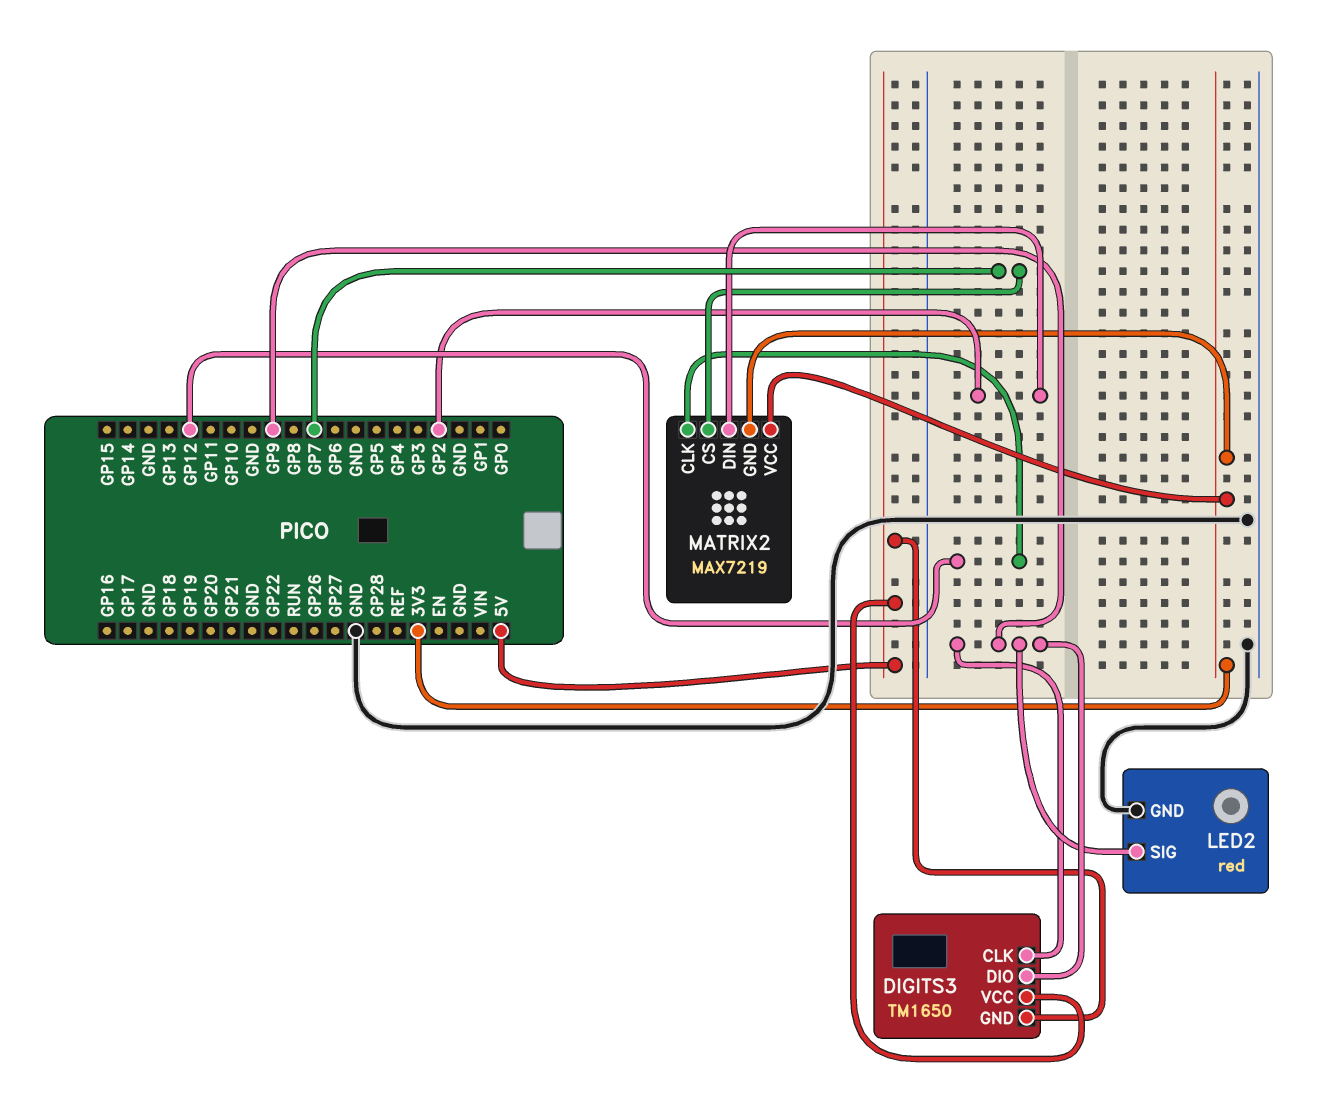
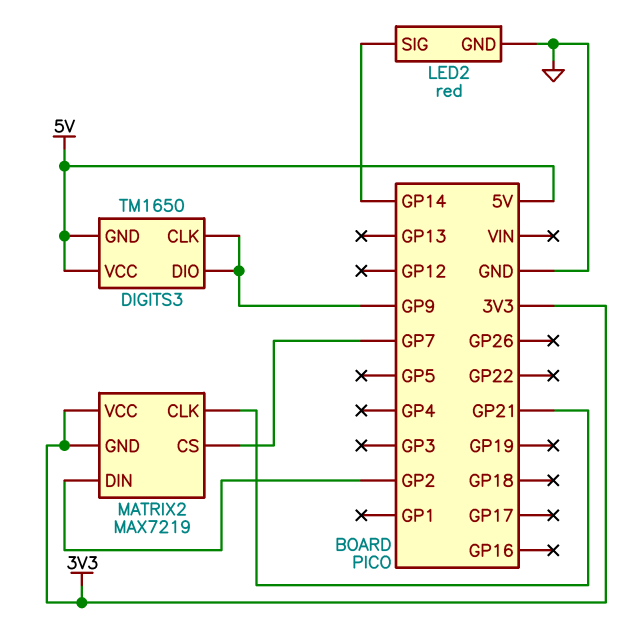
LED2 pin SIG: GP9 -> GP14
MATRIX2 pin CLK: GP12 -> GP21

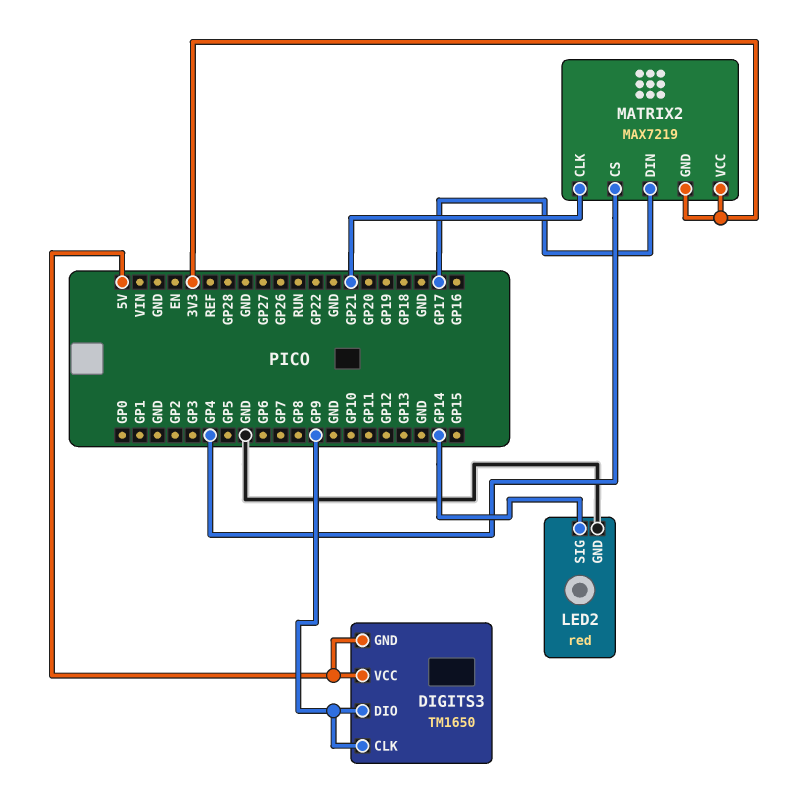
MATRIX2 pin CS: GP7 -> GP4
MATRIX2 pin DIN: GP2 -> GP17

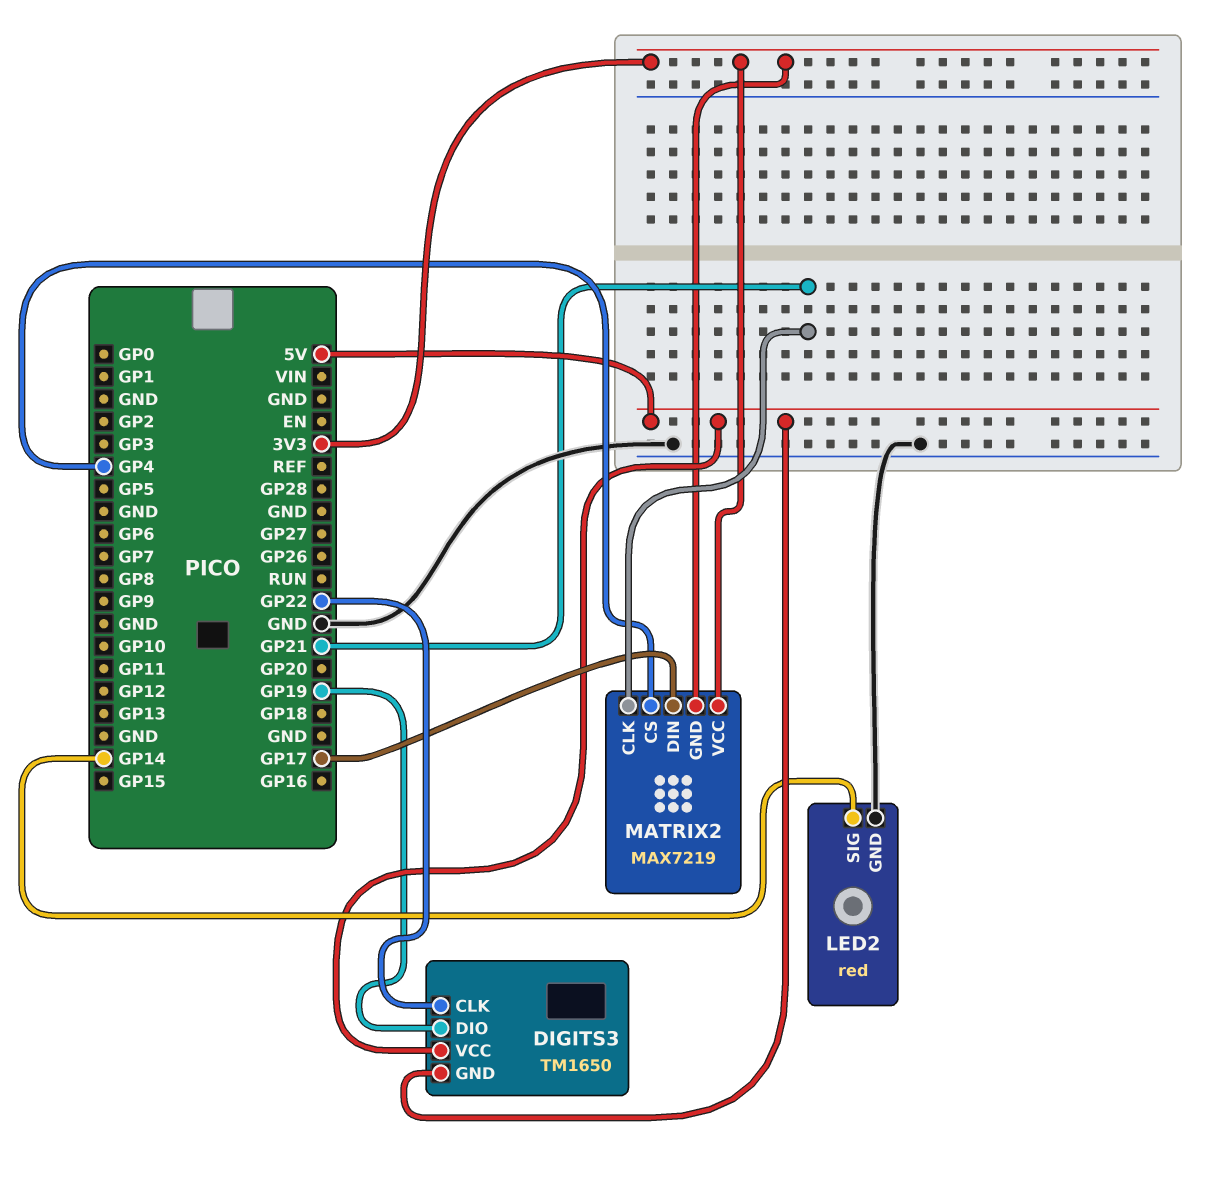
DIGITS3 pin CLK: GP9 -> GP22
DIGITS3 pin DIO: GP9 -> GP19

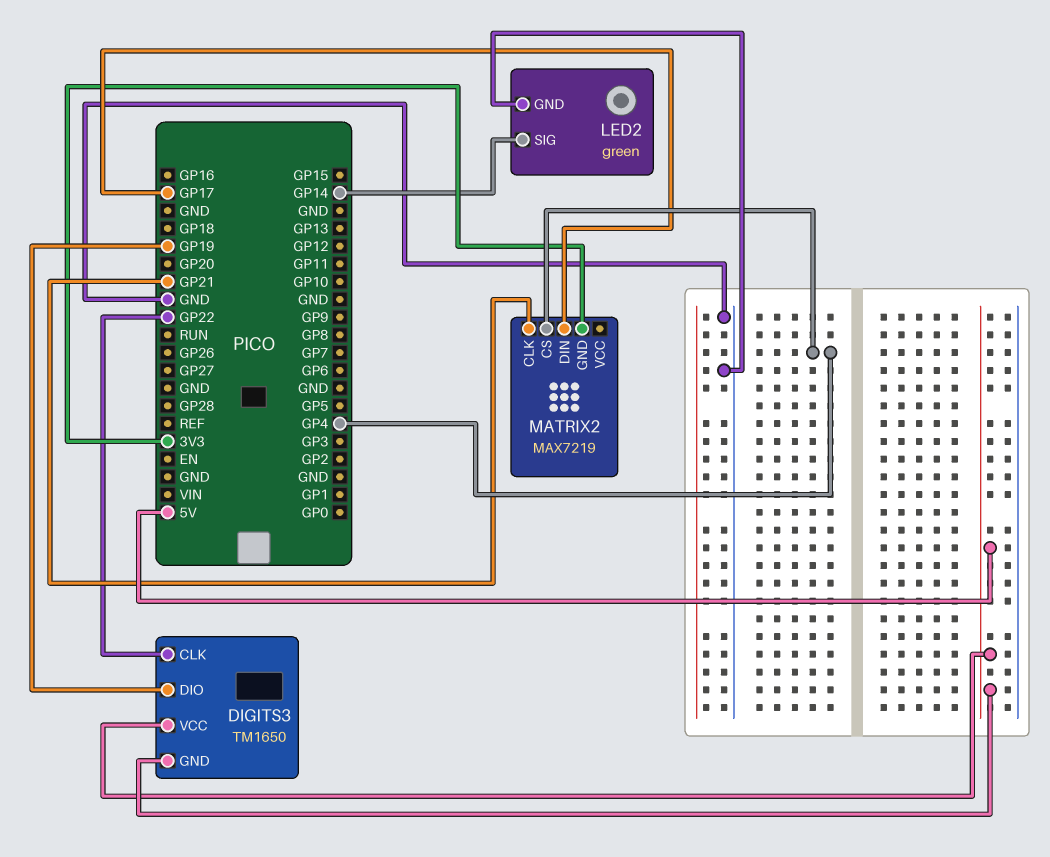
LED2: red -> green
MATRIX2 pin VCC: 3V3 -> none

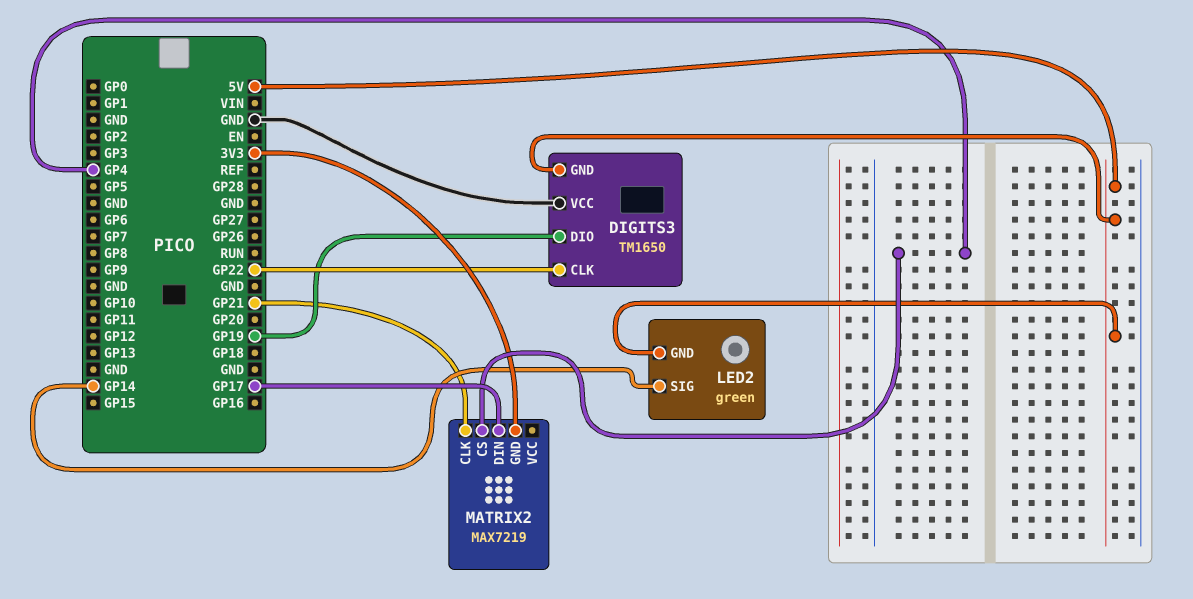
DIGITS3 pin VCC: 5V -> GND
LED2 pin GND: GND -> 5V

